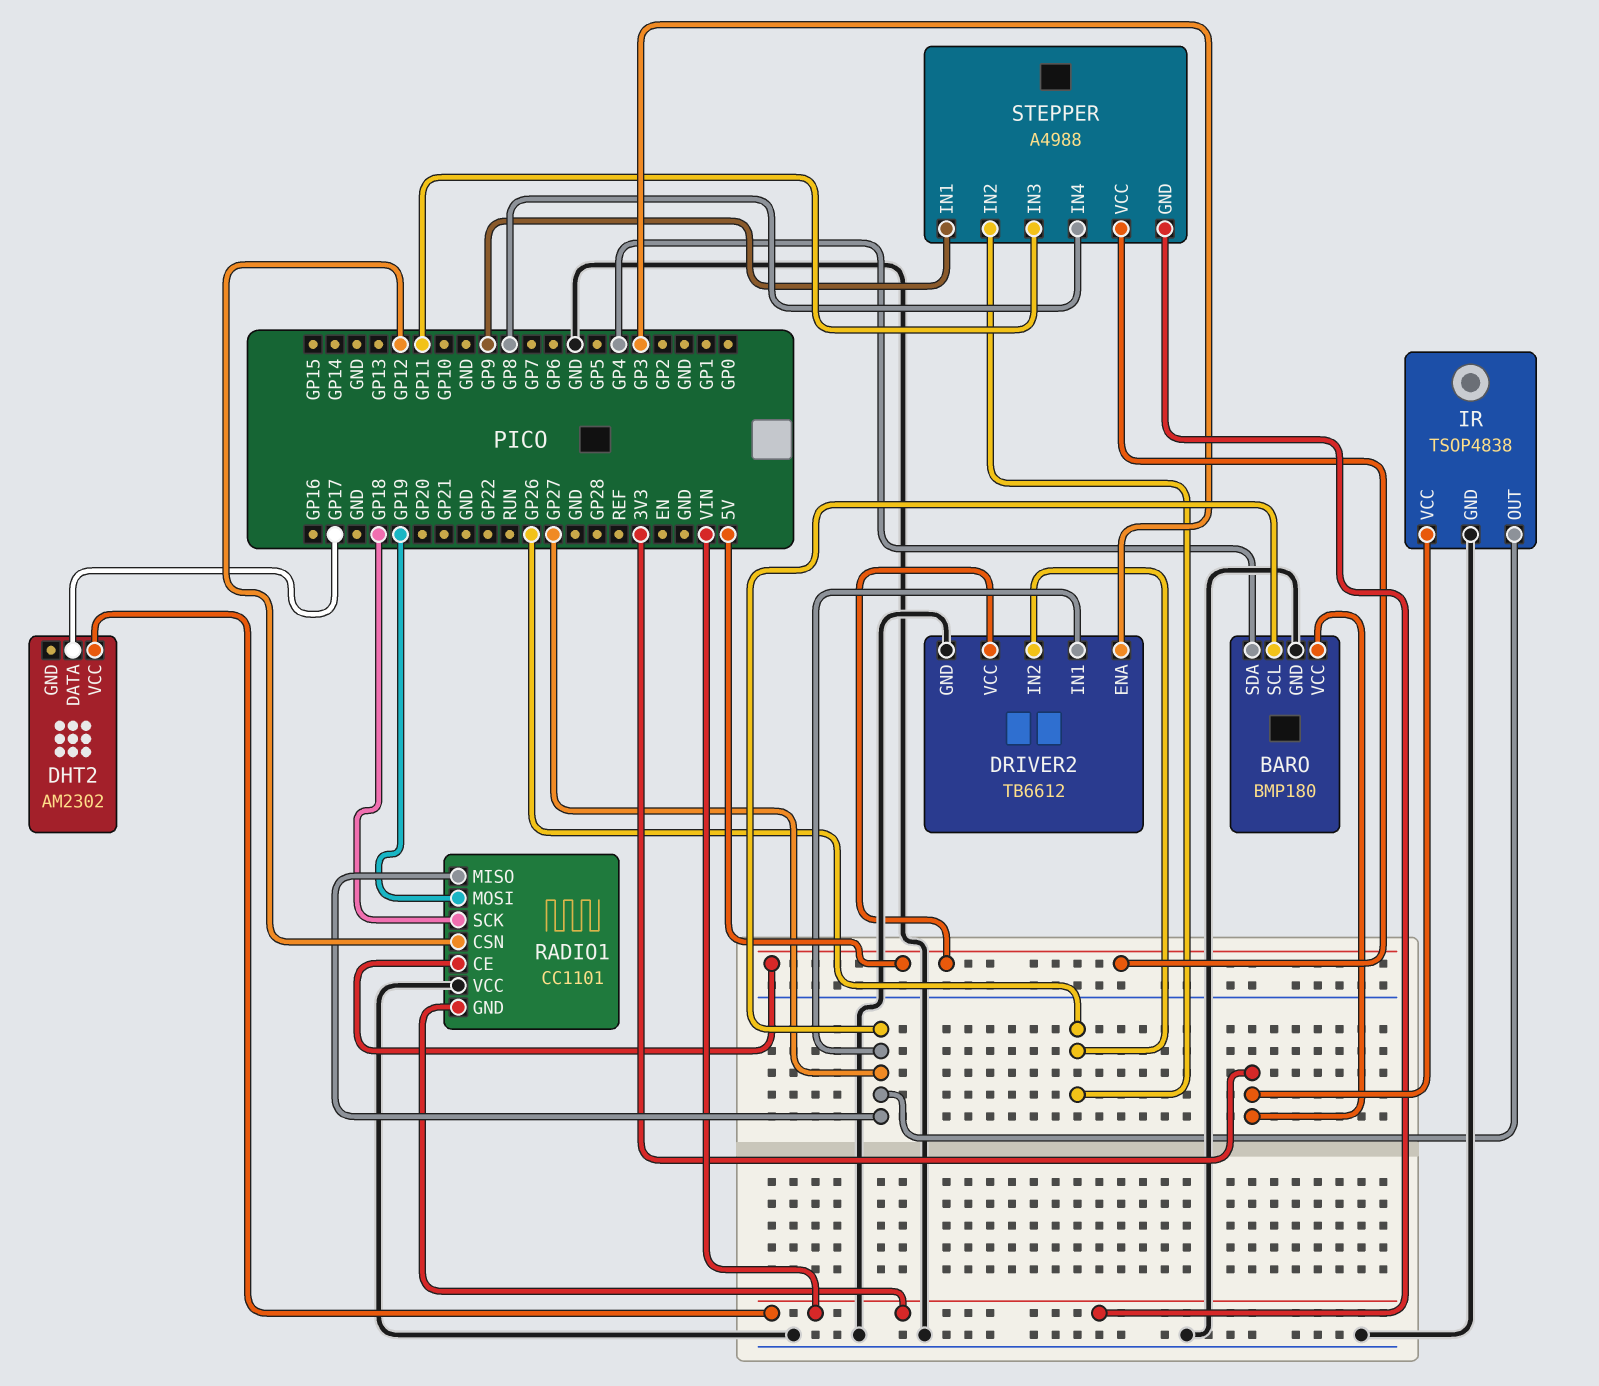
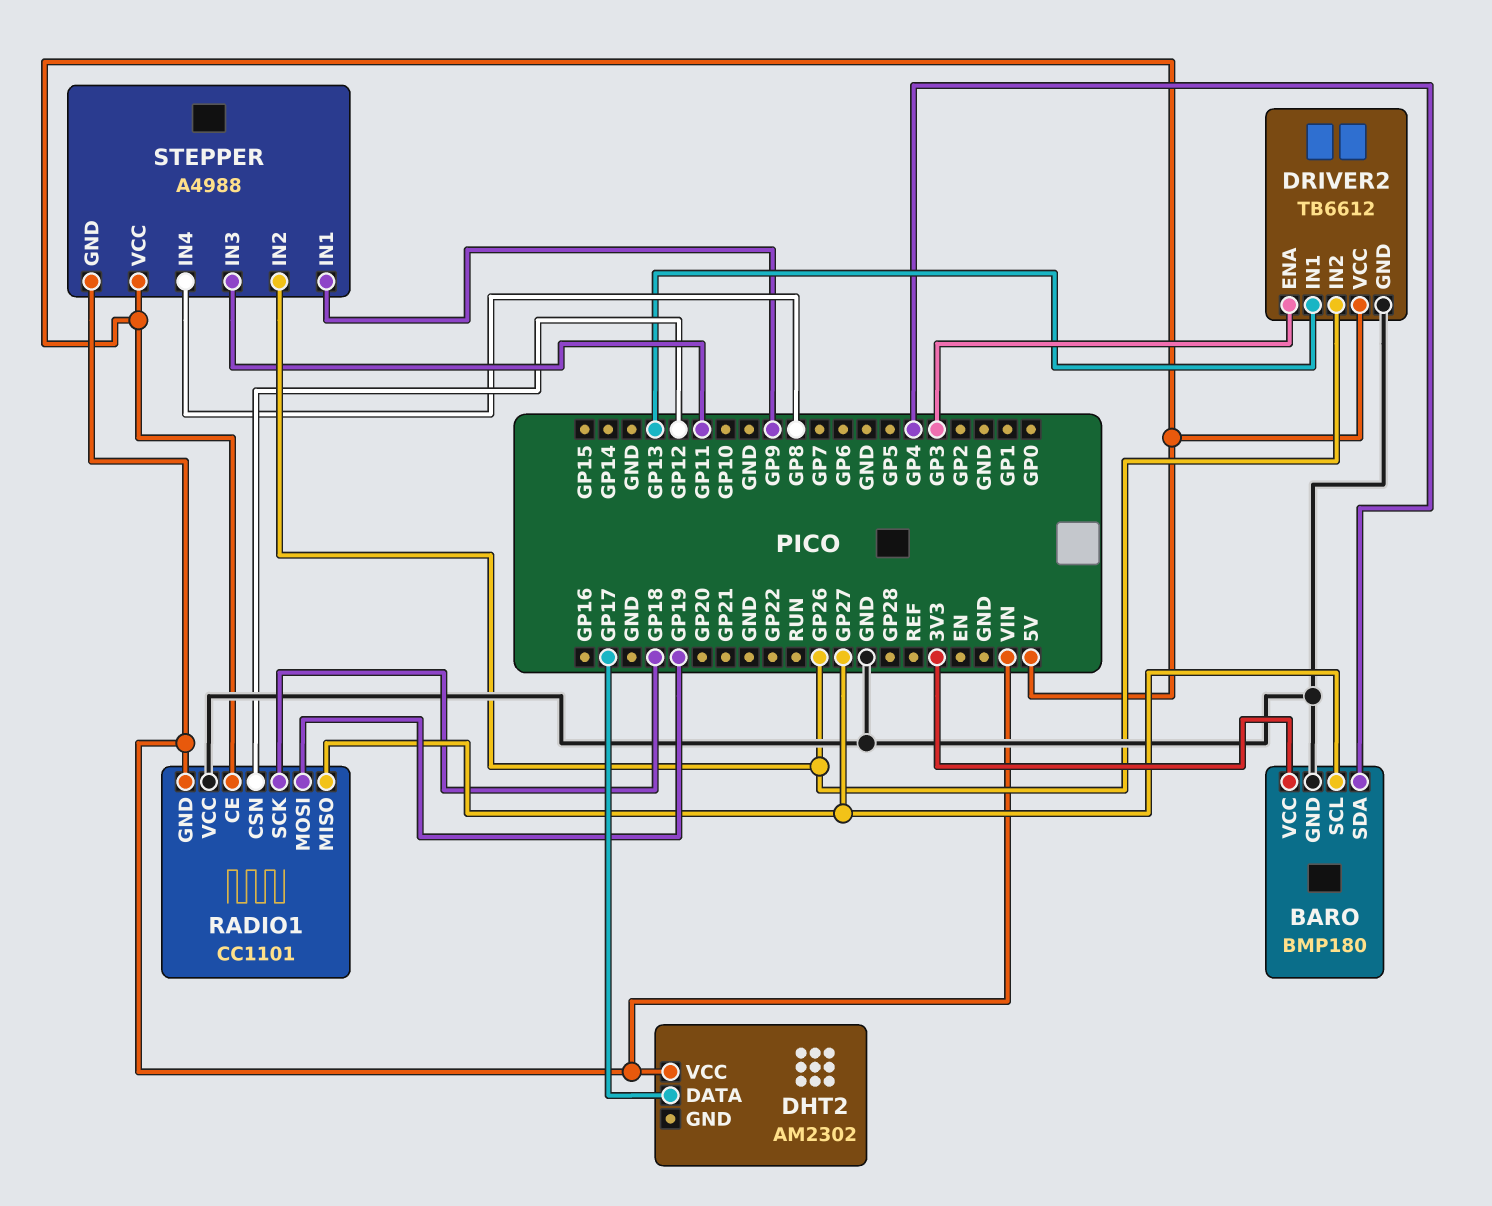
DRIVER2 pin IN1: GP27 -> GP13
IR: TSOP4838 -> none
IR pin GND: GND -> none
IR pin OUT: GP27 -> none
IR pin VCC: 3V3 -> none

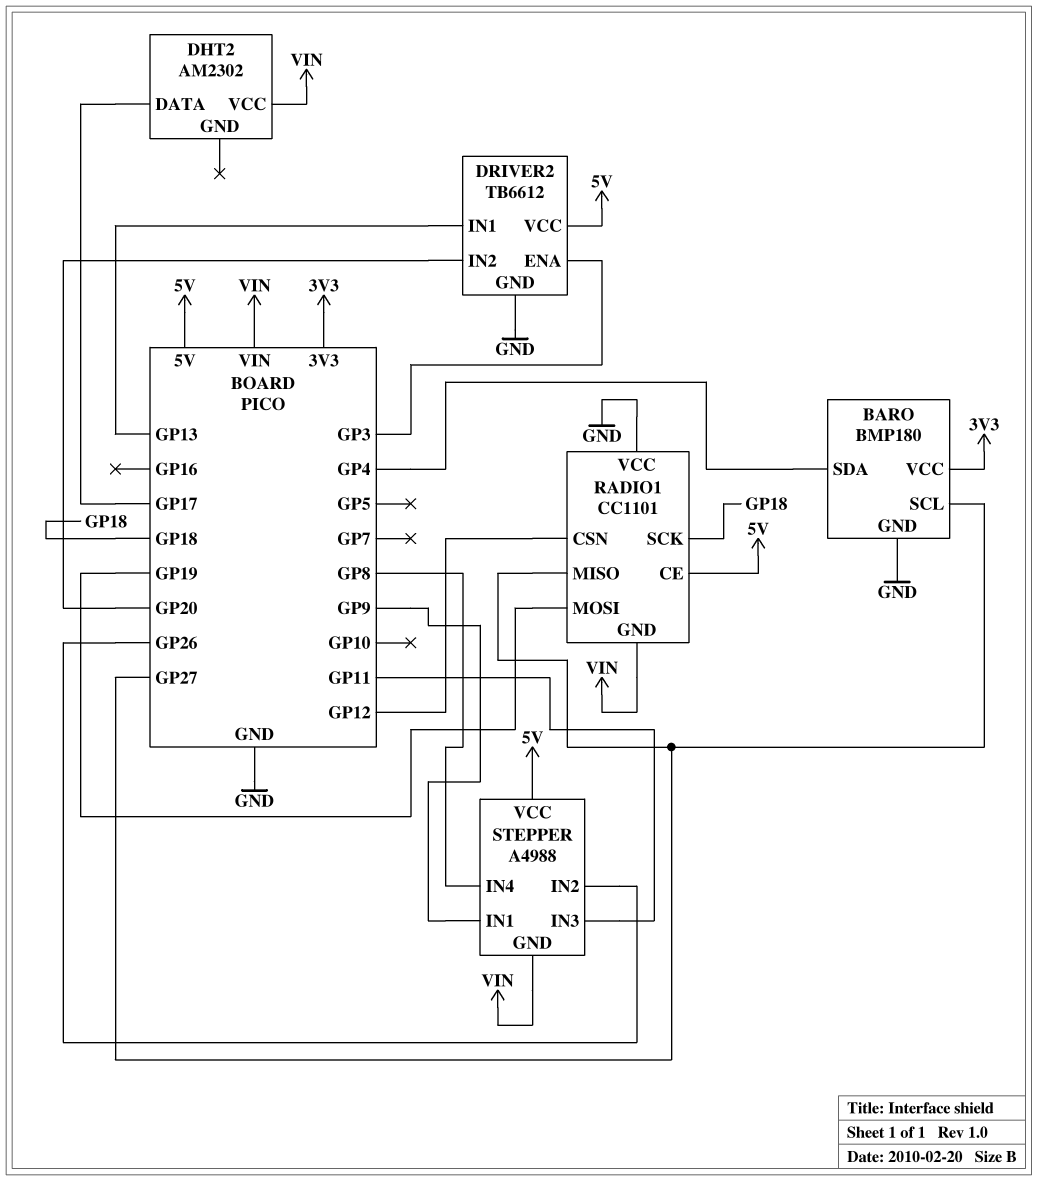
DRIVER2 pin IN2: GP26 -> GP20

